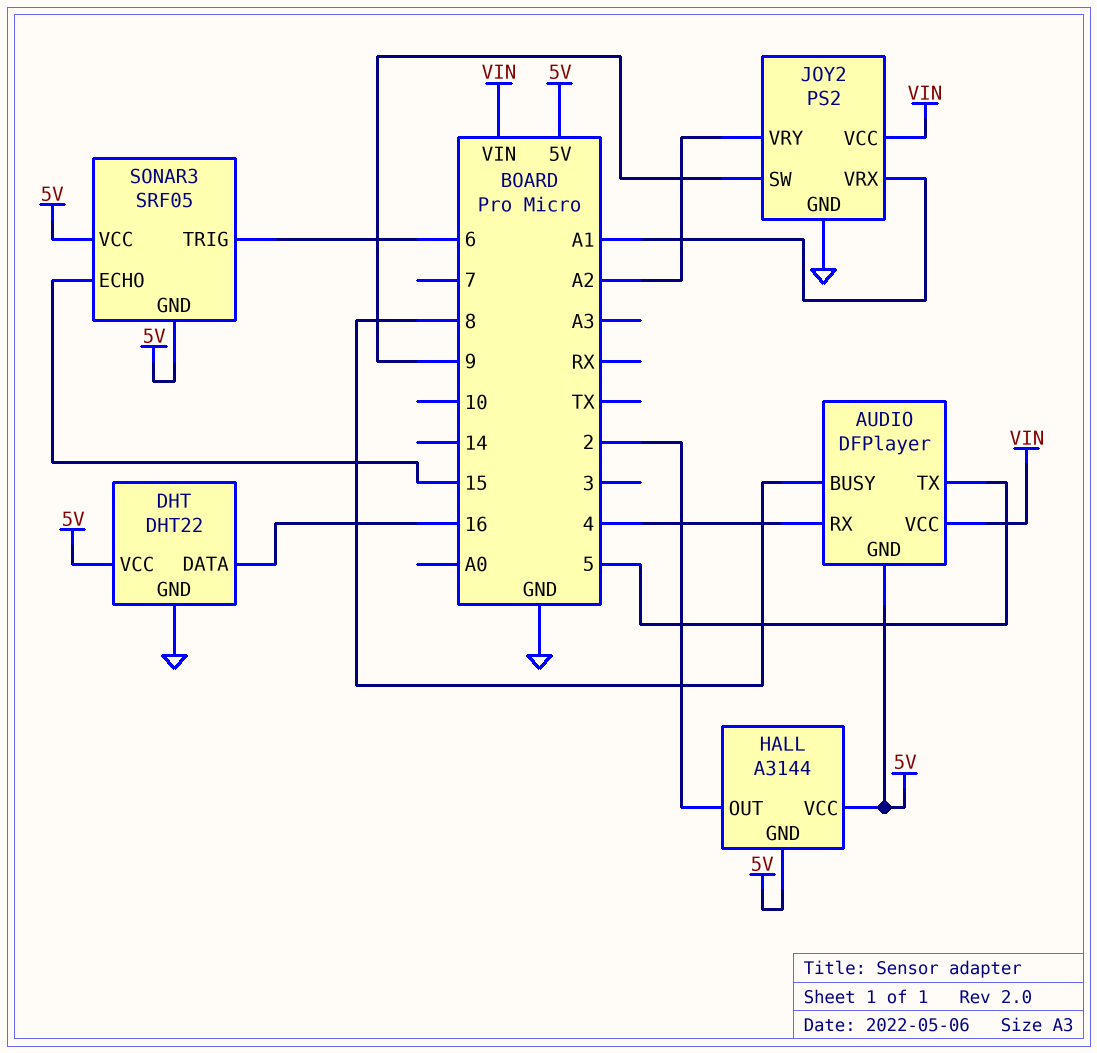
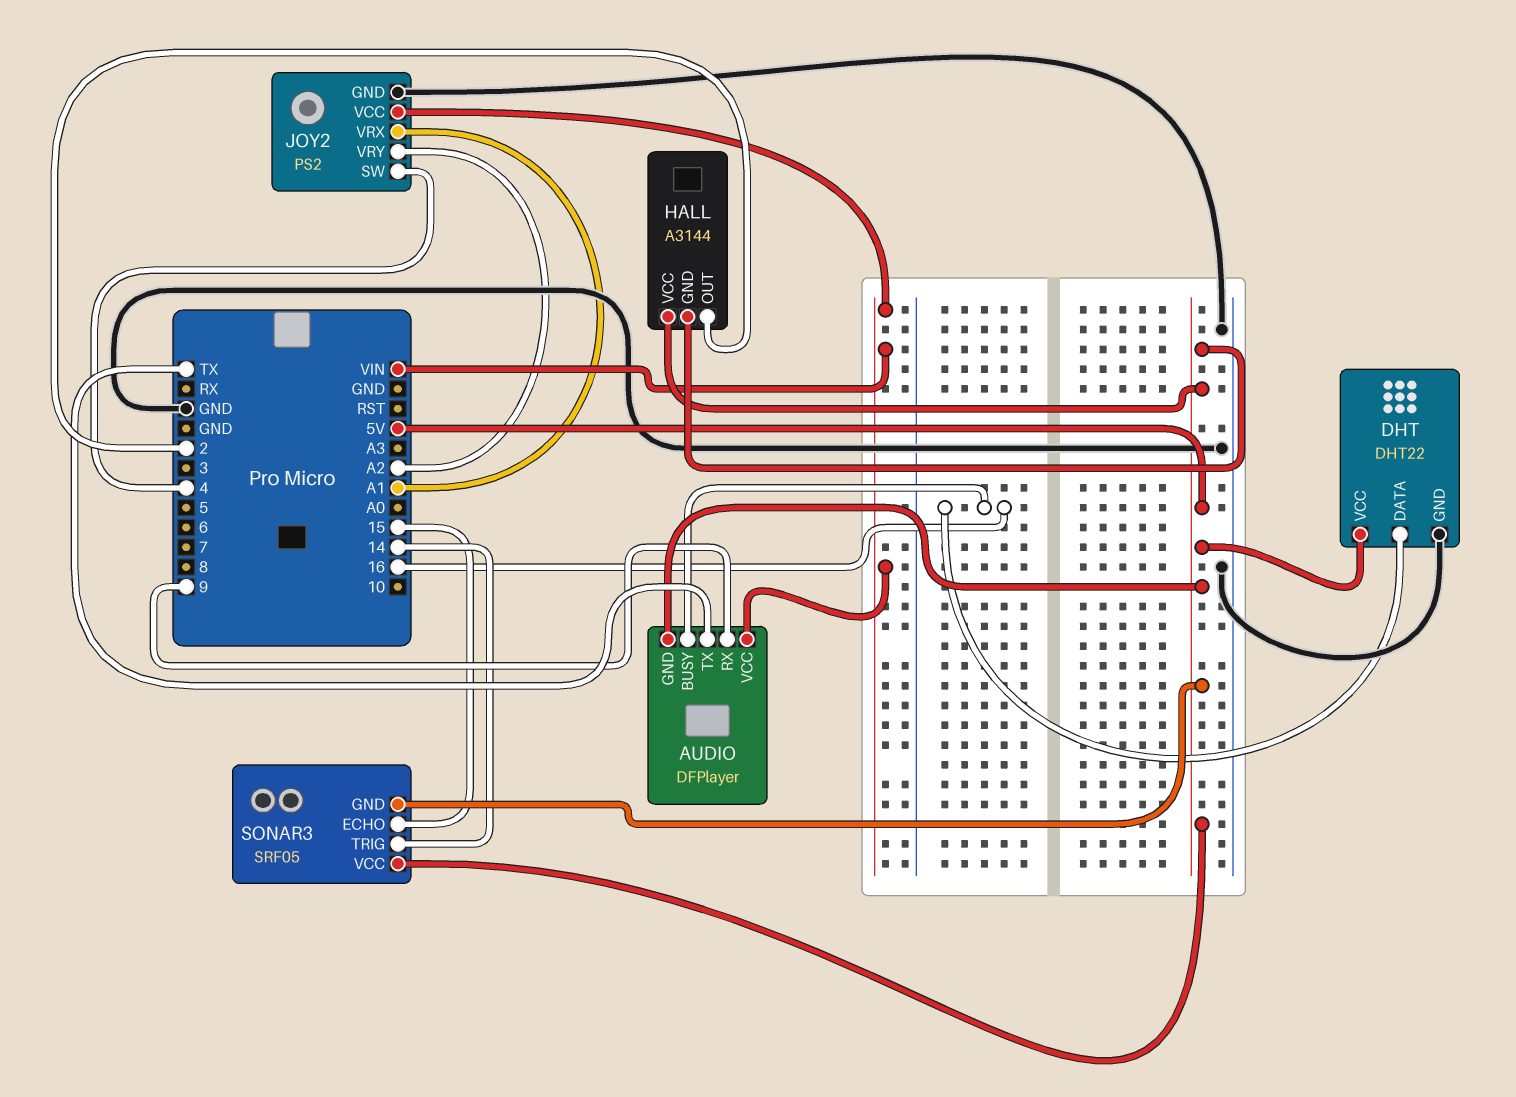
AUDIO pin BUSY: 8 -> 16
AUDIO pin RX: 4 -> 9
AUDIO pin TX: 5 -> TX
JOY2 pin SW: 9 -> 4
SONAR3 pin TRIG: 6 -> 14

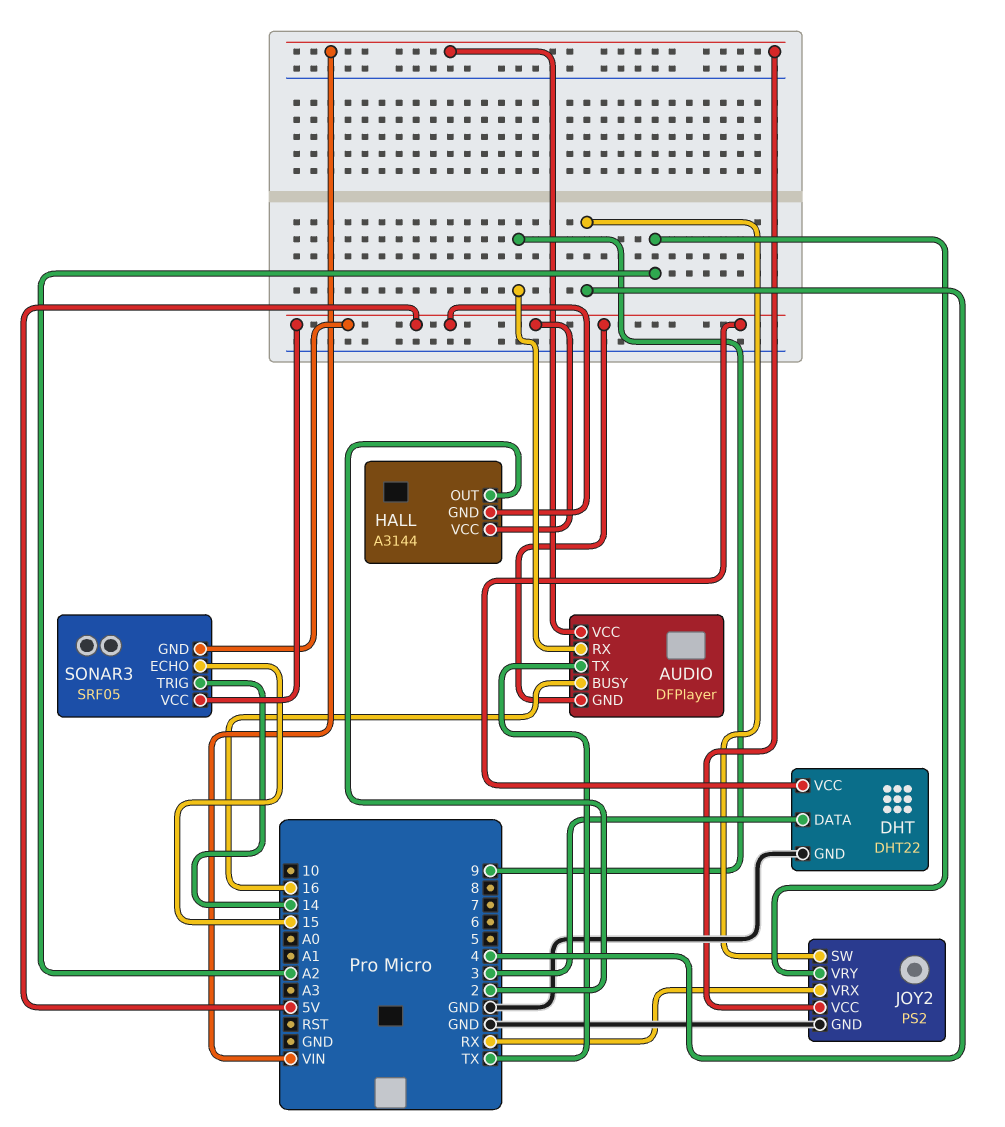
DHT pin DATA: 16 -> 3
JOY2 pin VRX: A1 -> RX

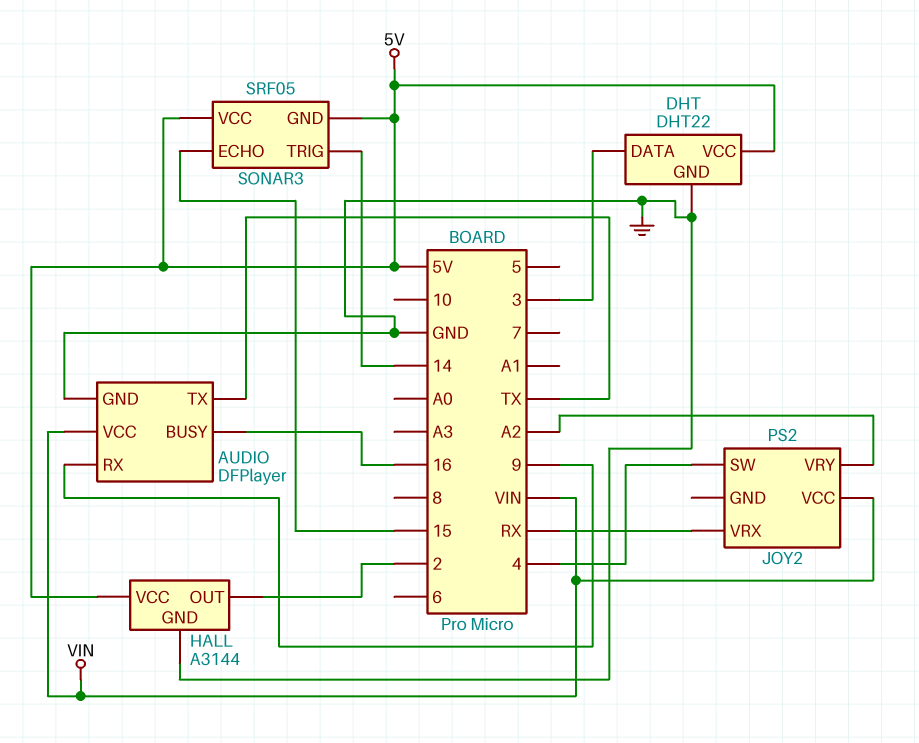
AUDIO pin GND: 5V -> GND
HALL pin GND: 5V -> GND
JOY2 pin GND: GND -> none

